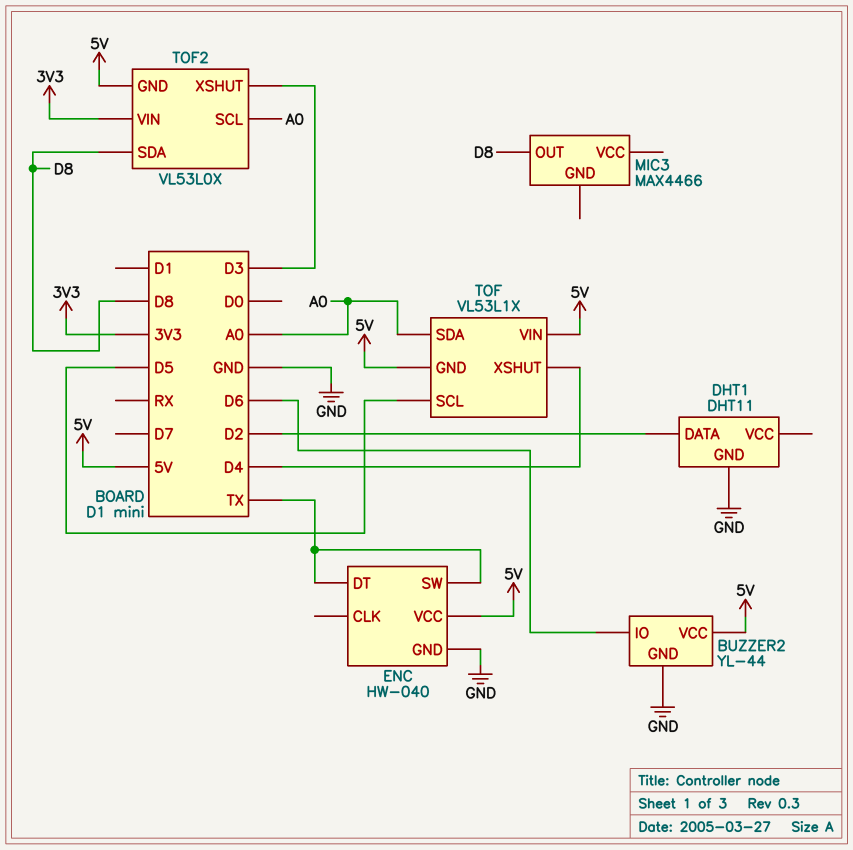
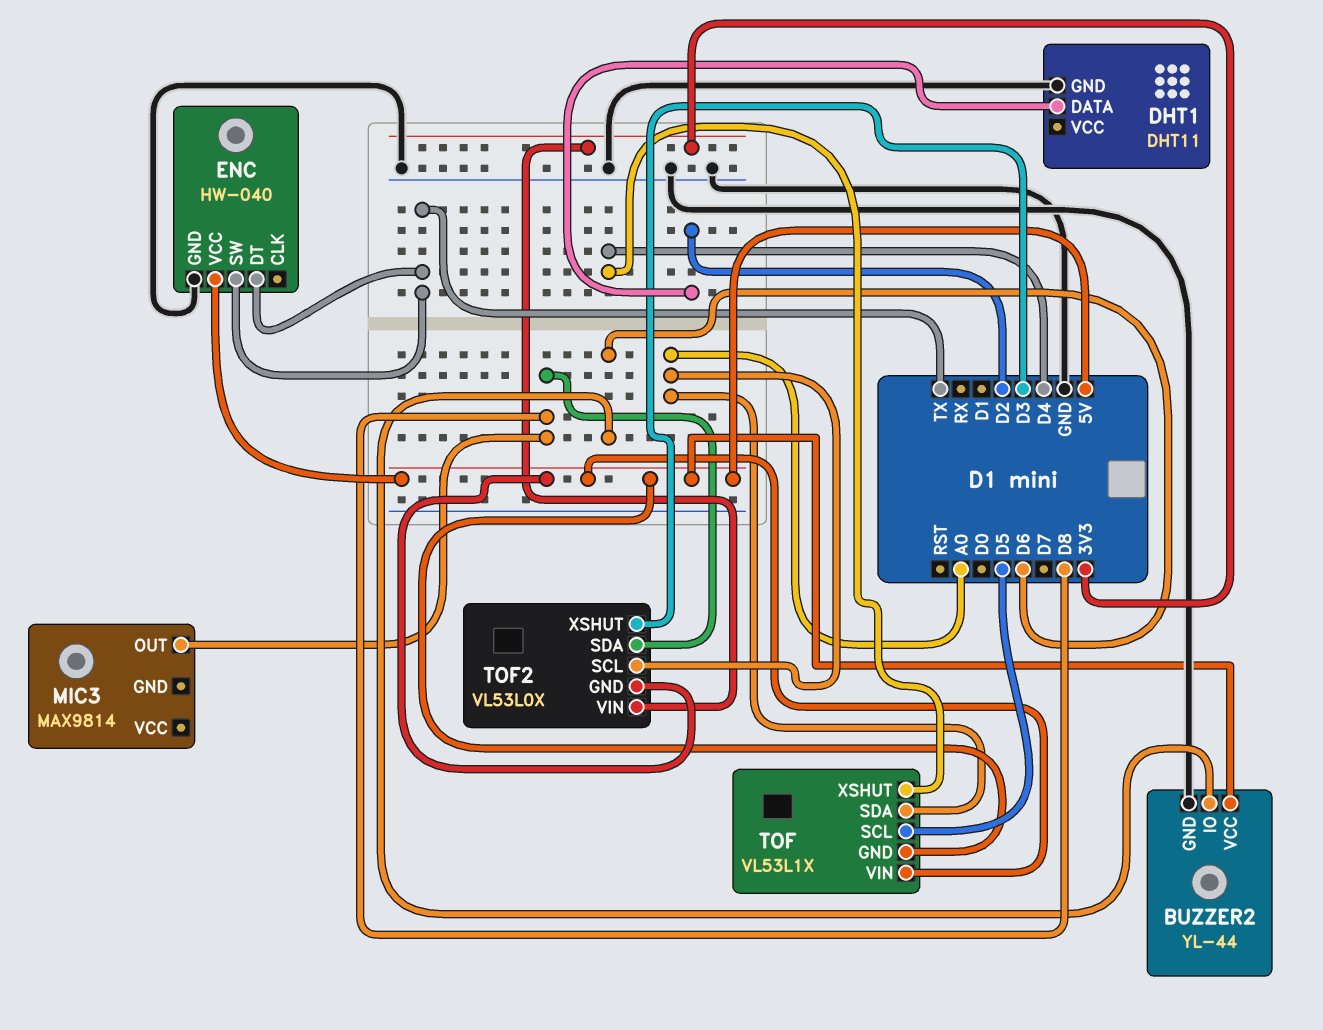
MIC3: MAX4466 -> MAX9814

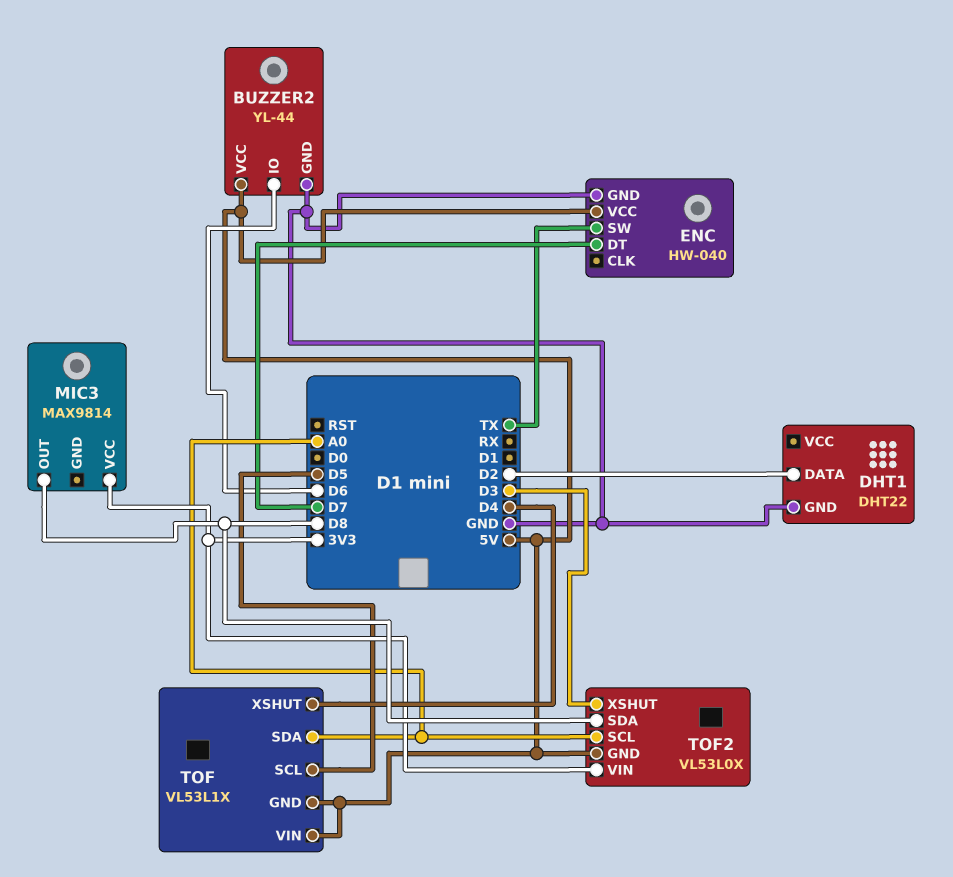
DHT1: DHT11 -> DHT22
ENC pin DT: TX -> D7
MIC3 pin VCC: none -> 3V3

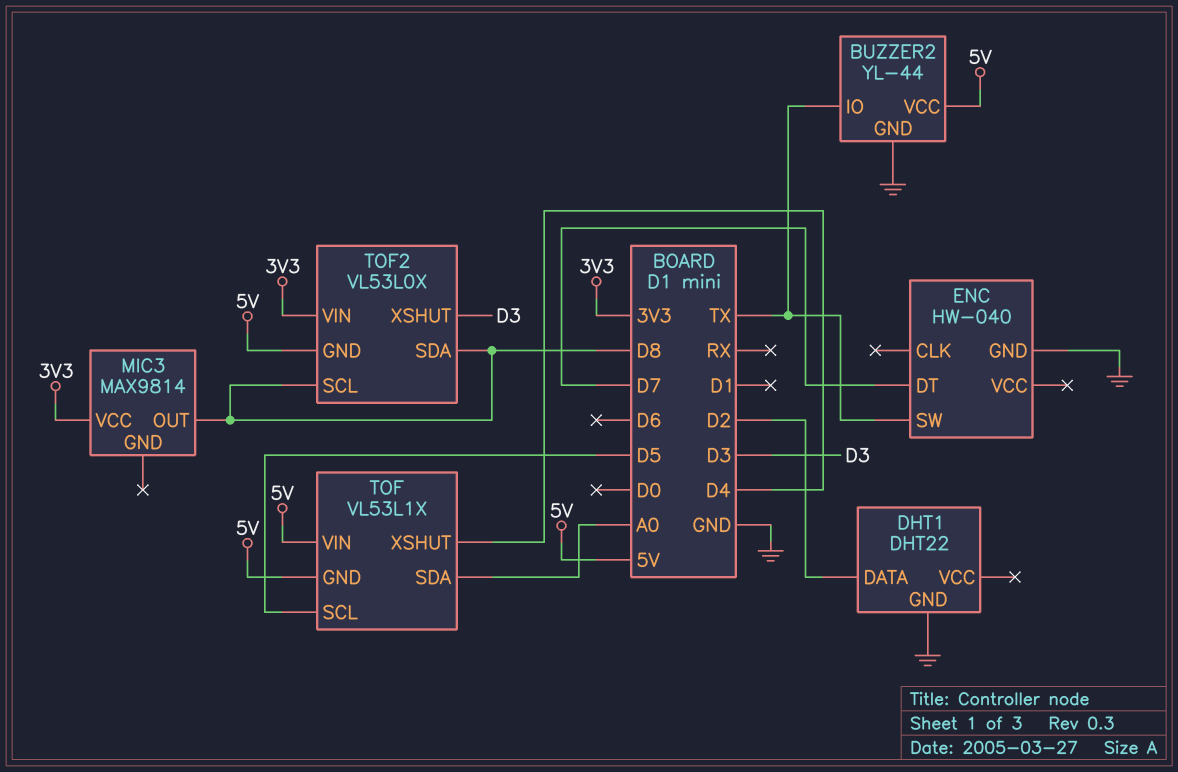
BUZZER2 pin IO: D6 -> TX
ENC pin VCC: 5V -> none
TOF2 pin SCL: A0 -> D8

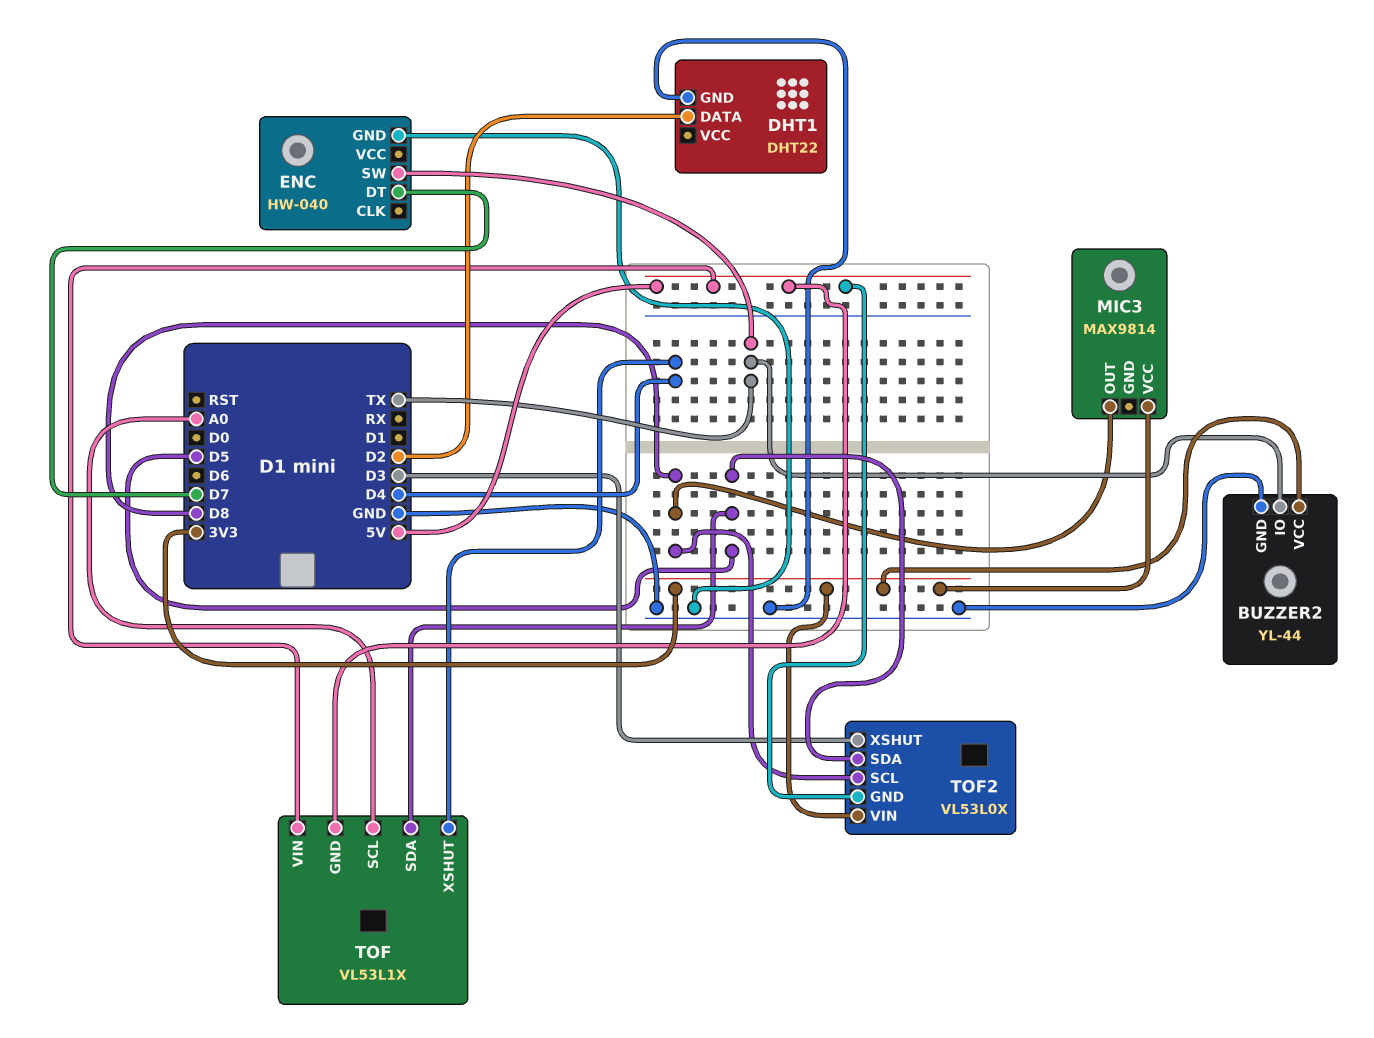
BUZZER2 pin VCC: 5V -> 3V3
TOF pin SCL: D5 -> A0
TOF pin SDA: A0 -> D5
TOF2 pin SDA: D8 -> D5

